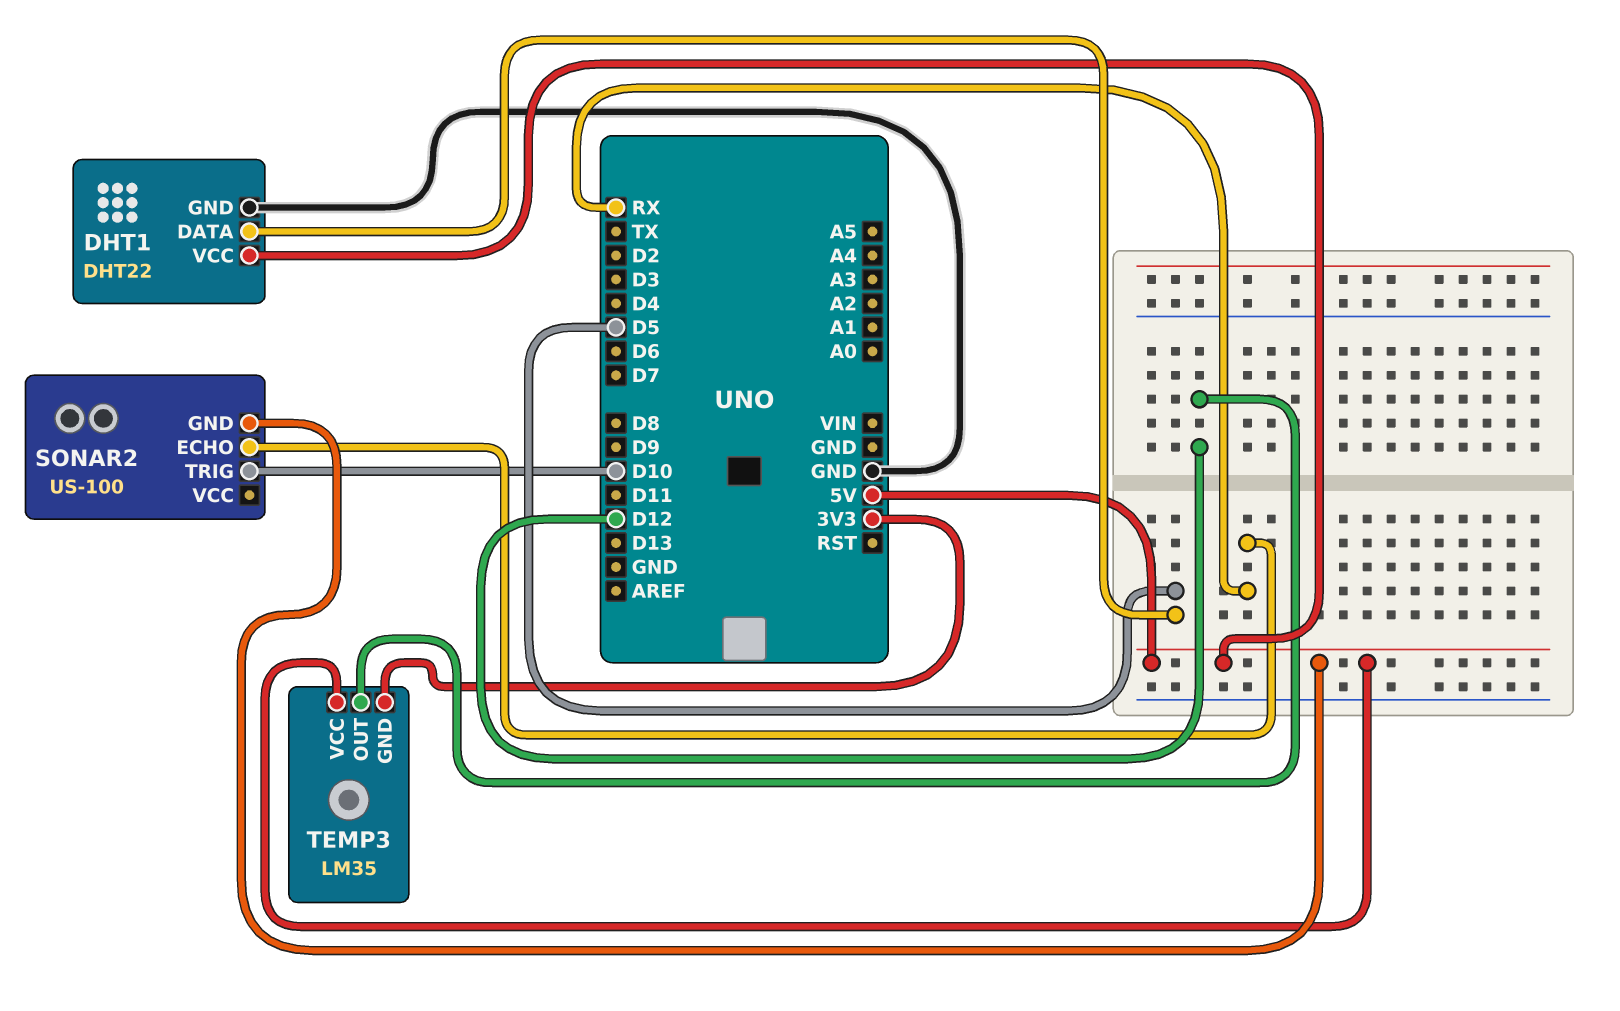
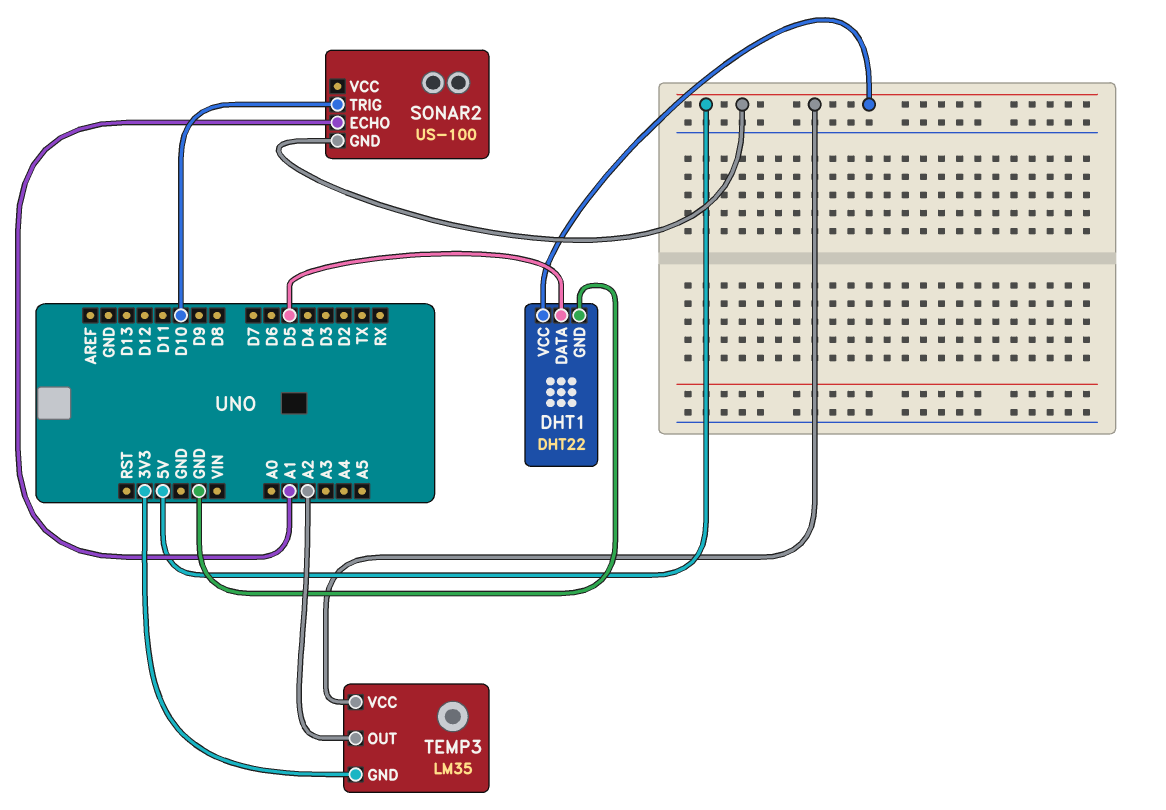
SONAR2 pin ECHO: RX -> A1
TEMP3 pin OUT: D12 -> A2

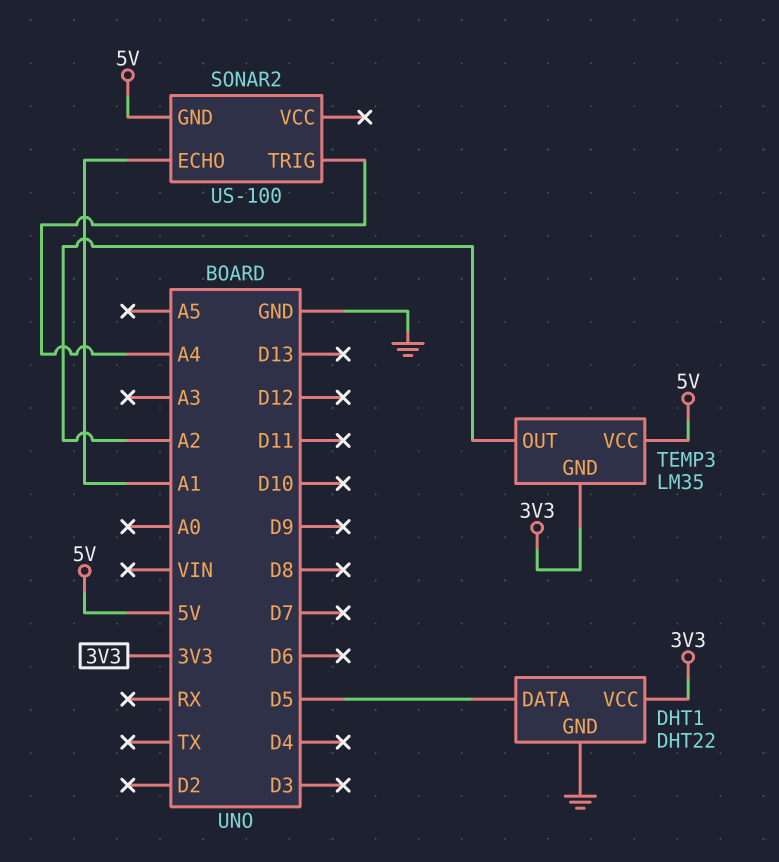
DHT1 pin VCC: 5V -> 3V3
SONAR2 pin TRIG: D10 -> A4

